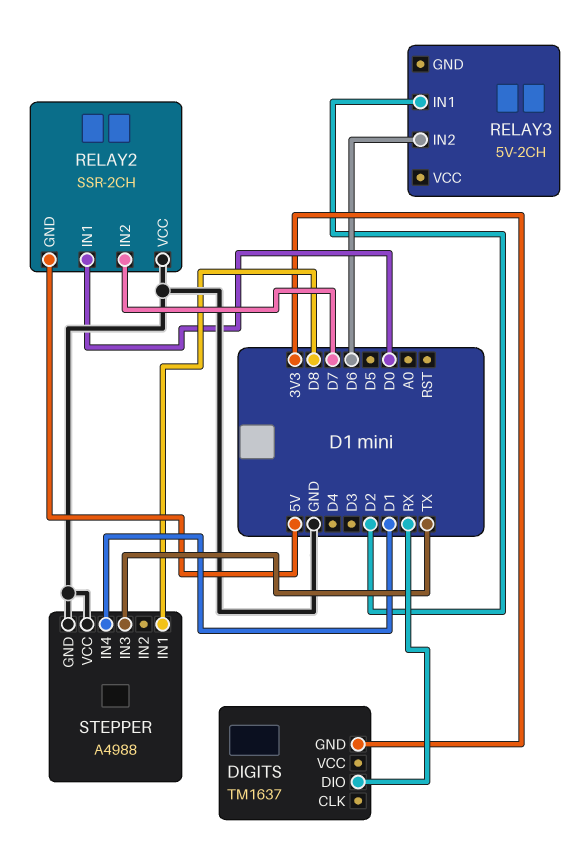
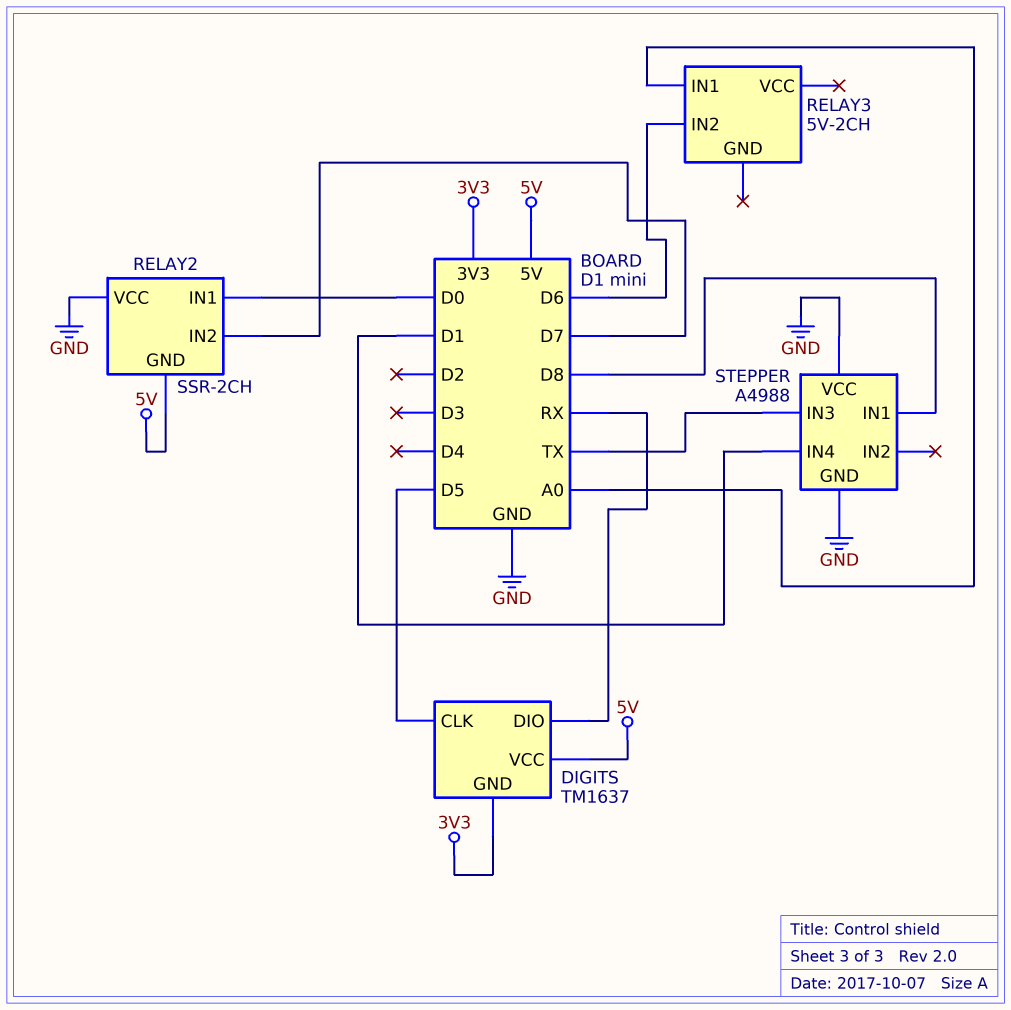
DIGITS pin CLK: none -> D5
DIGITS pin VCC: none -> 5V
RELAY3 pin IN1: D2 -> A0

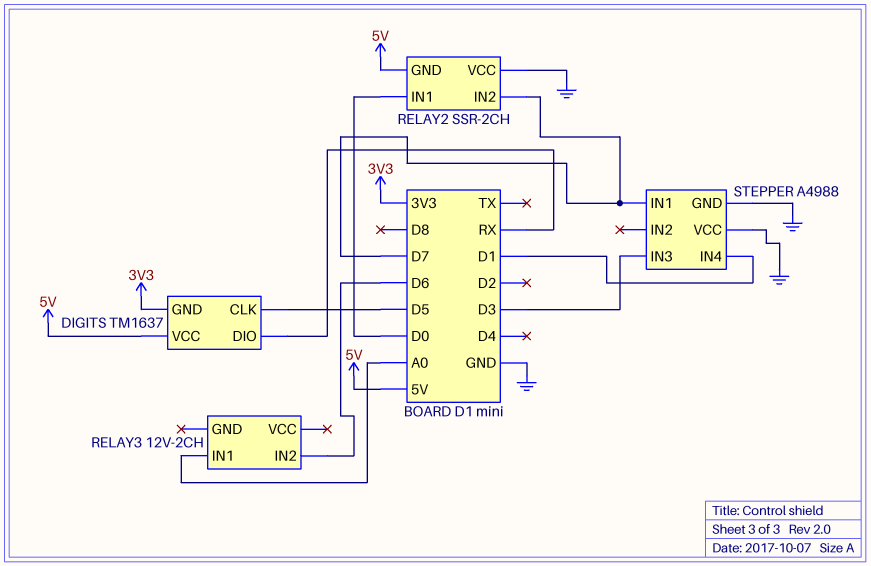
RELAY3: 5V-2CH -> 12V-2CH
STEPPER pin IN1: D8 -> D7
STEPPER pin IN3: TX -> D3

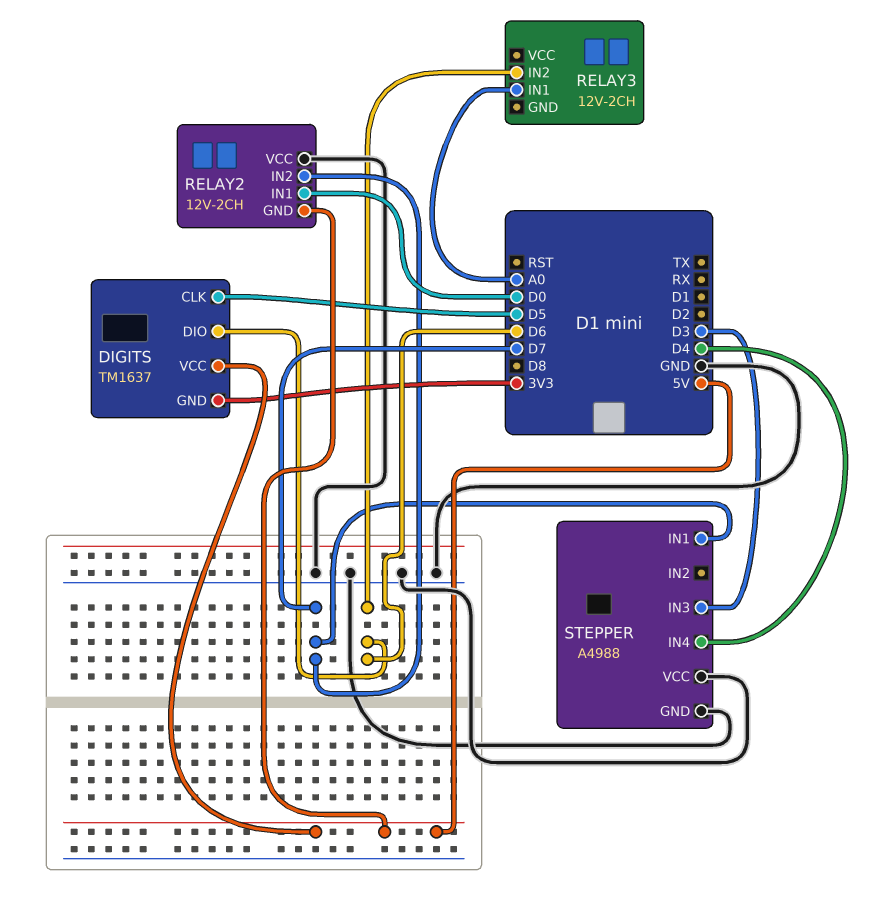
DIGITS pin DIO: RX -> D6
RELAY2: SSR-2CH -> 12V-2CH
STEPPER pin IN4: D1 -> D4

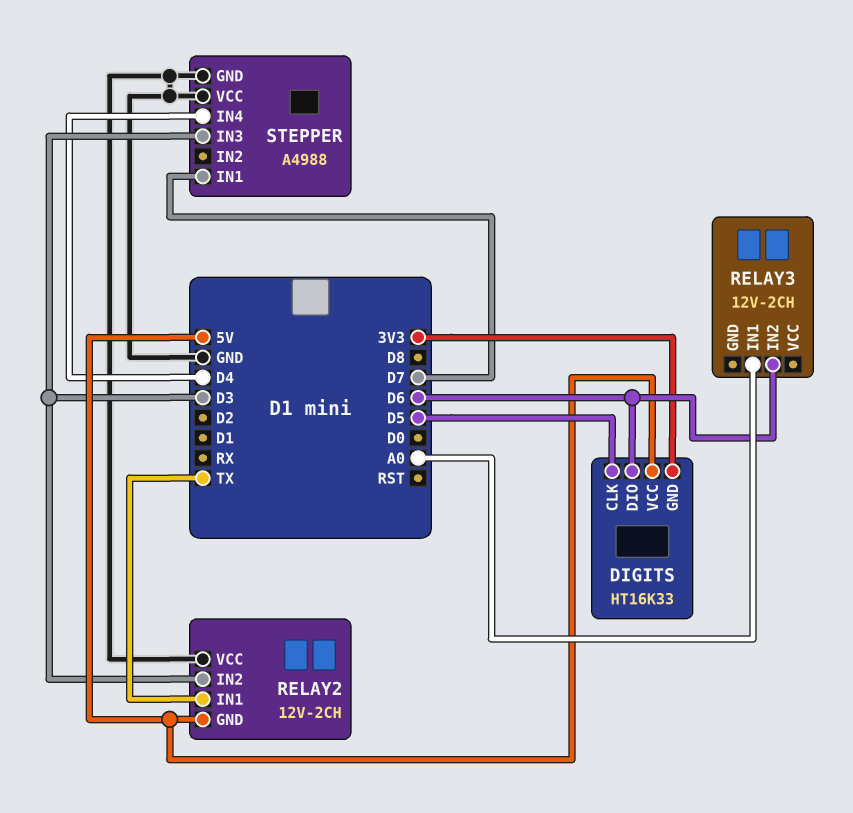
DIGITS: TM1637 -> HT16K33
RELAY2 pin IN1: D0 -> TX
RELAY2 pin IN2: D7 -> D3

